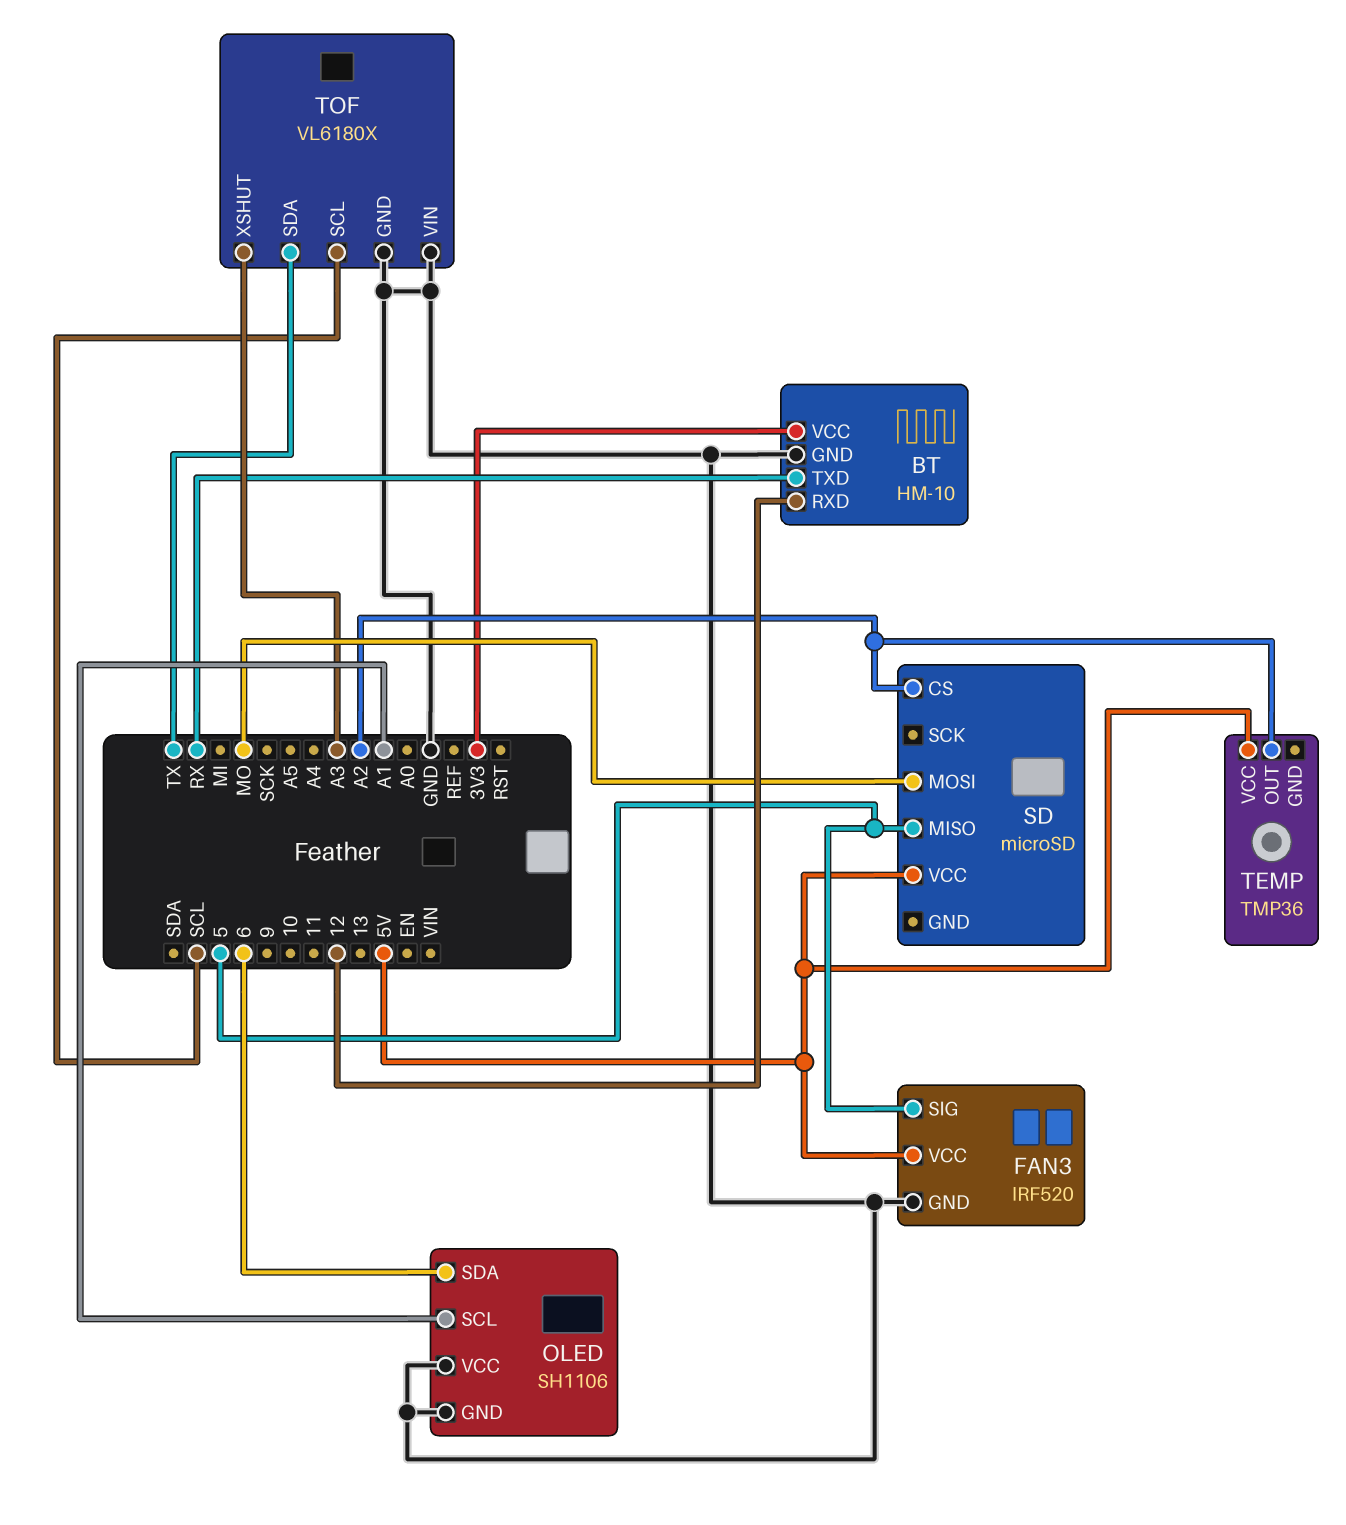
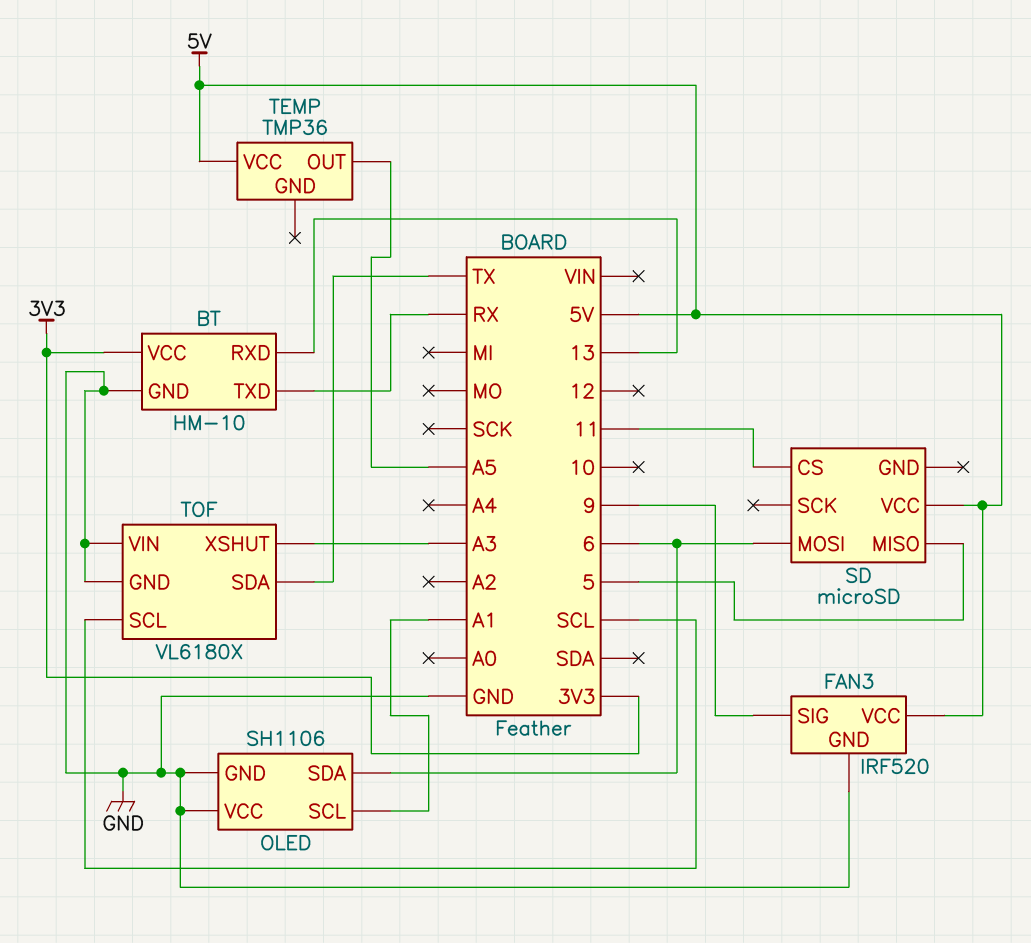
BT pin RXD: 12 -> 13
FAN3 pin SIG: 5 -> 9
SD pin CS: A2 -> 11
SD pin MOSI: MO -> 6
TEMP pin OUT: A2 -> A5

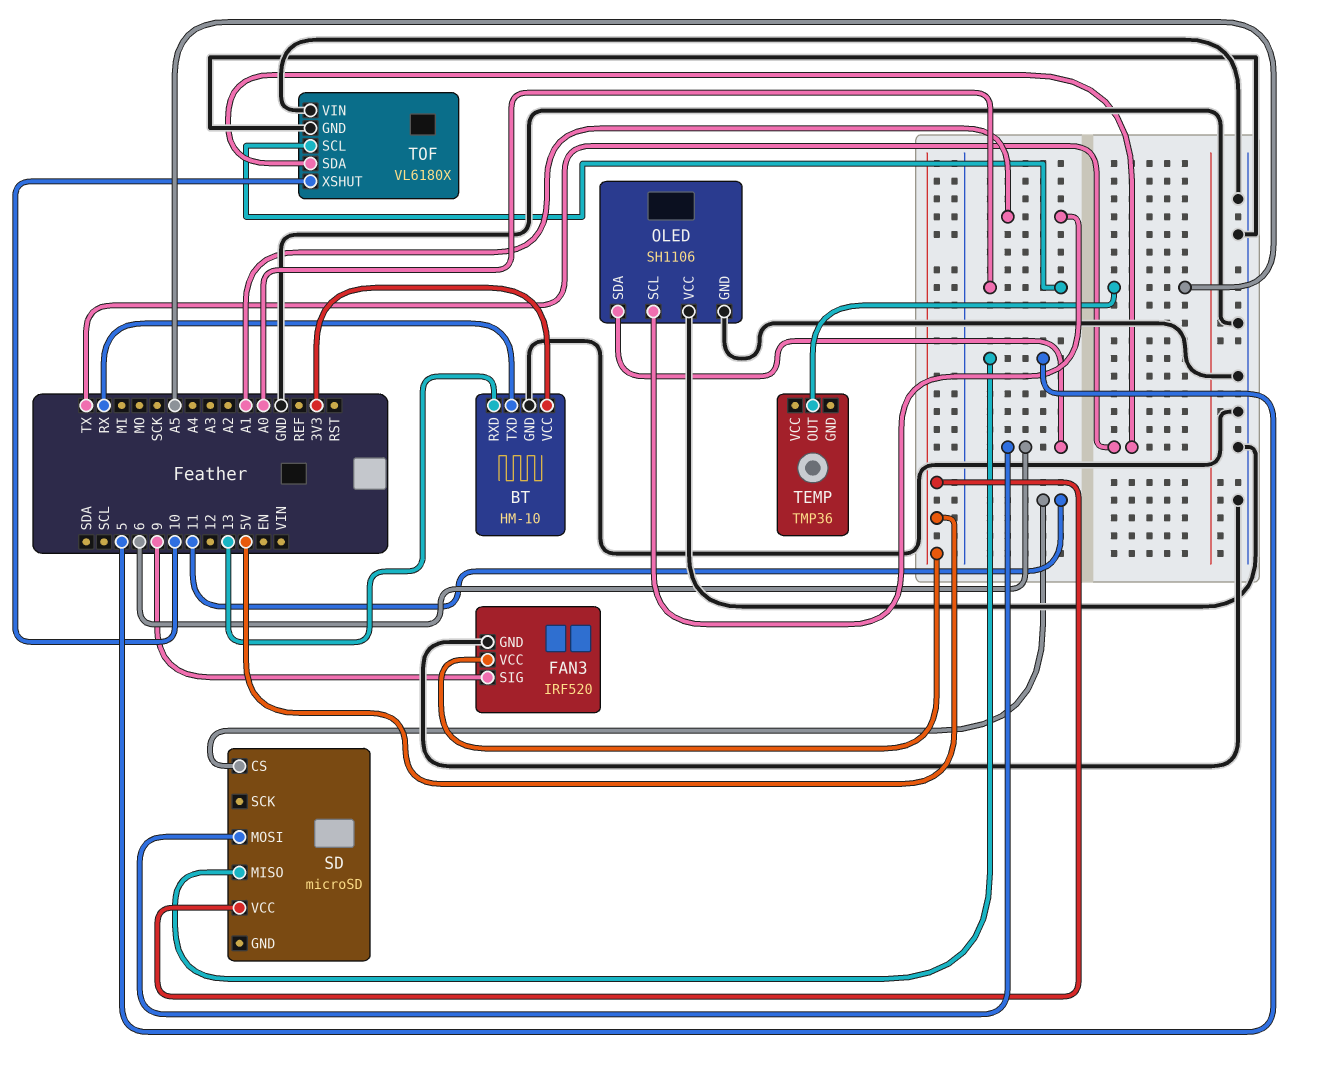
TEMP pin VCC: 5V -> none
TOF pin SCL: SCL -> A0
TOF pin XSHUT: A3 -> 10

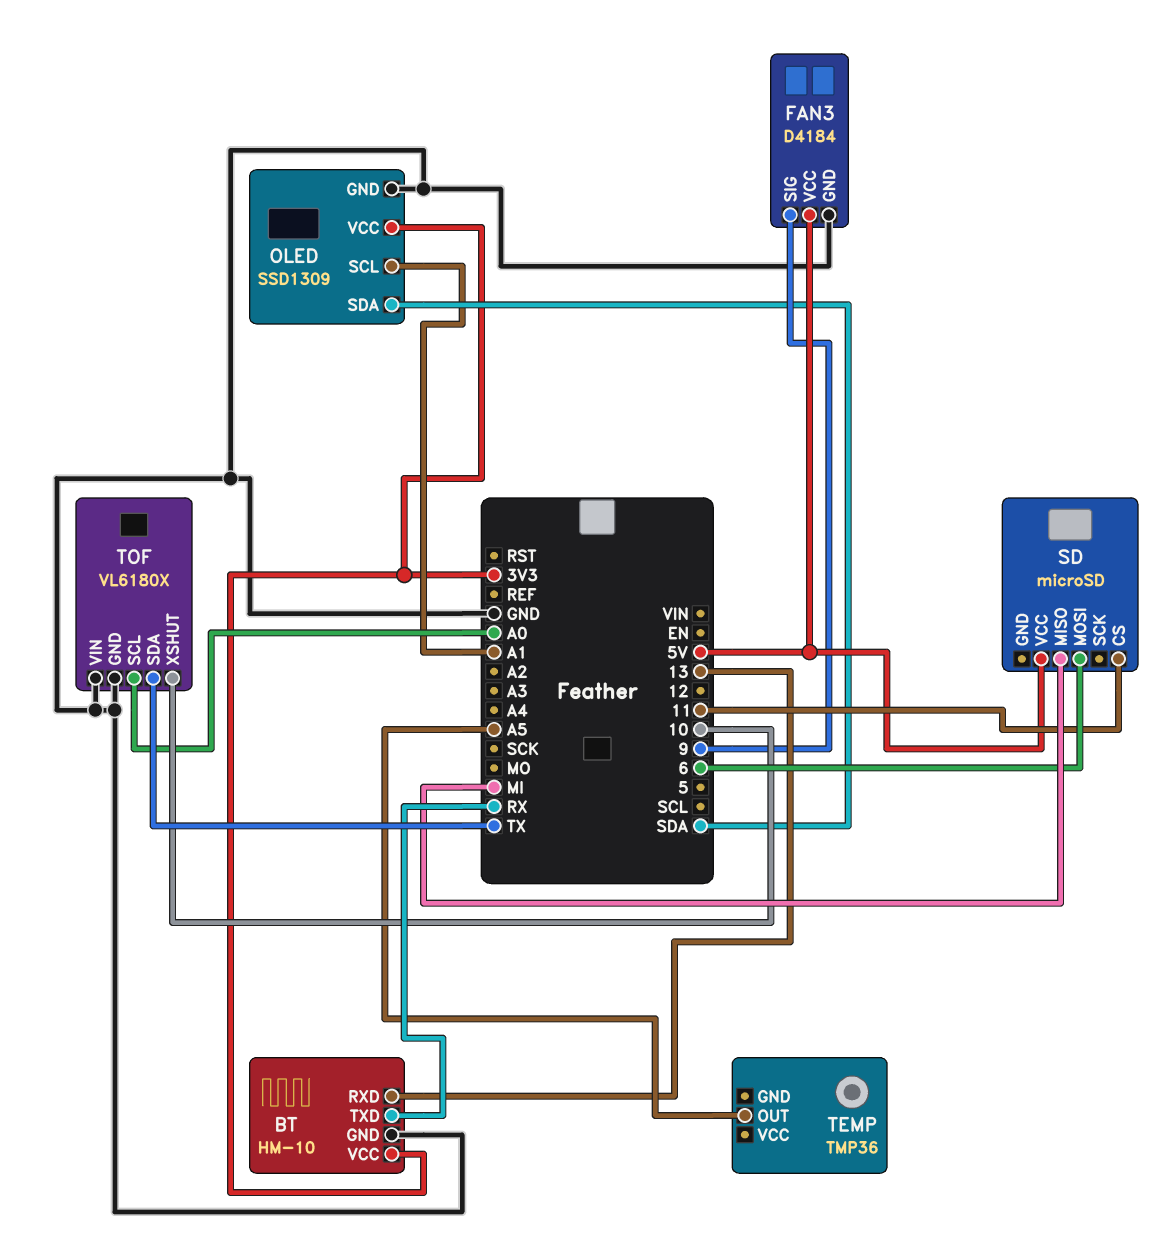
FAN3: IRF520 -> D4184
OLED: SH1106 -> SSD1309
OLED pin SDA: 6 -> SDA
OLED pin VCC: GND -> 3V3
SD pin MISO: 5 -> MI

